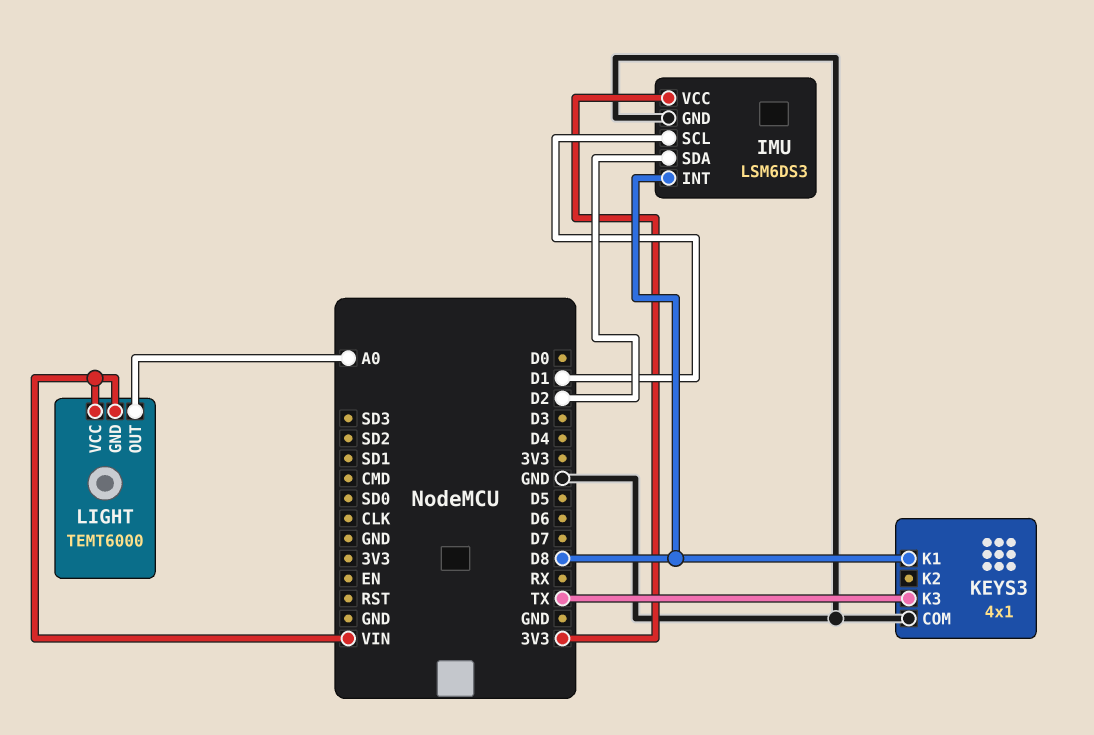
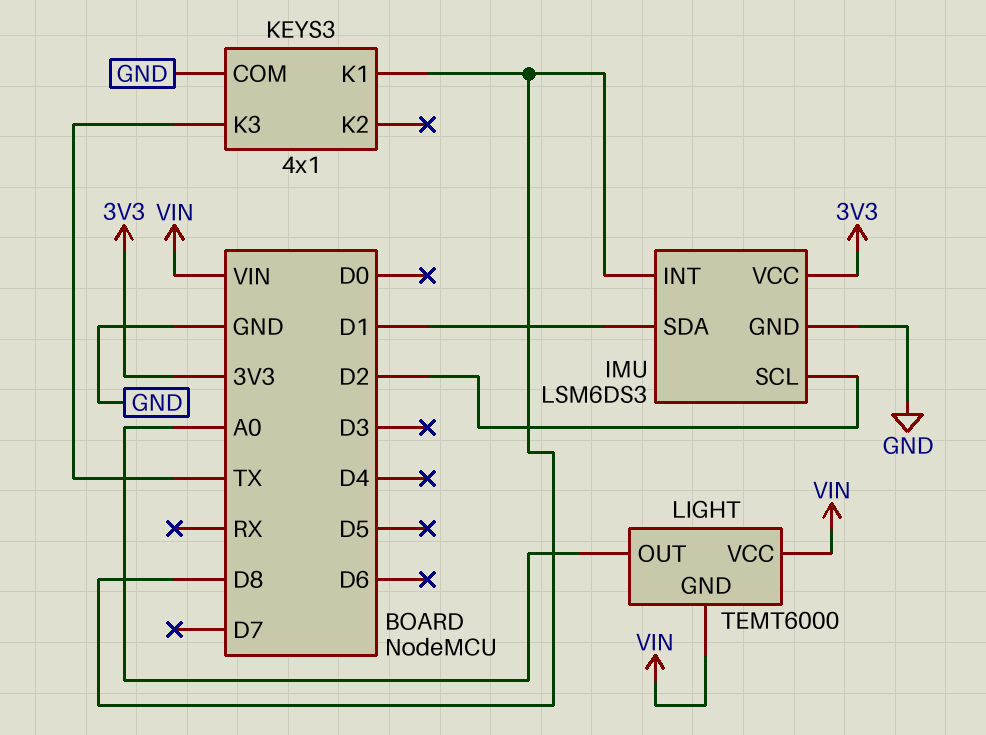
IMU pin SCL: D1 -> D2
IMU pin SDA: D2 -> D1

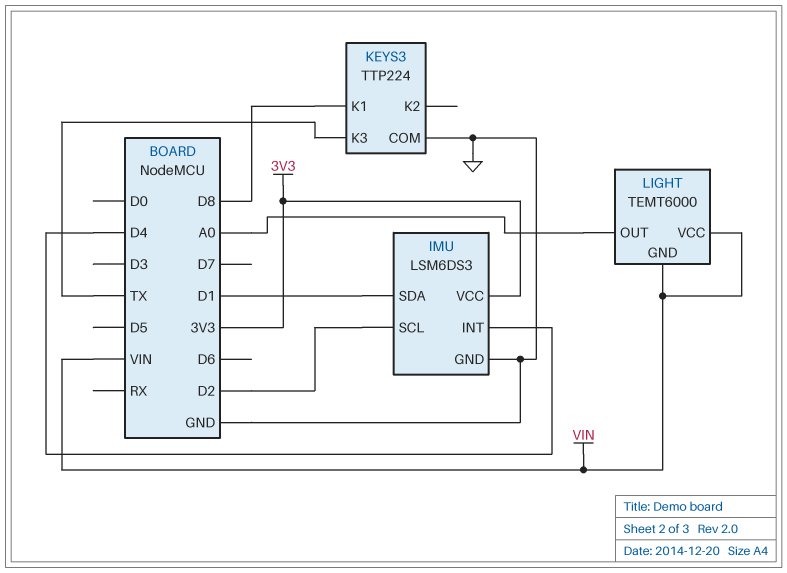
IMU pin INT: D8 -> D4
KEYS3: 4x1 -> TTP224

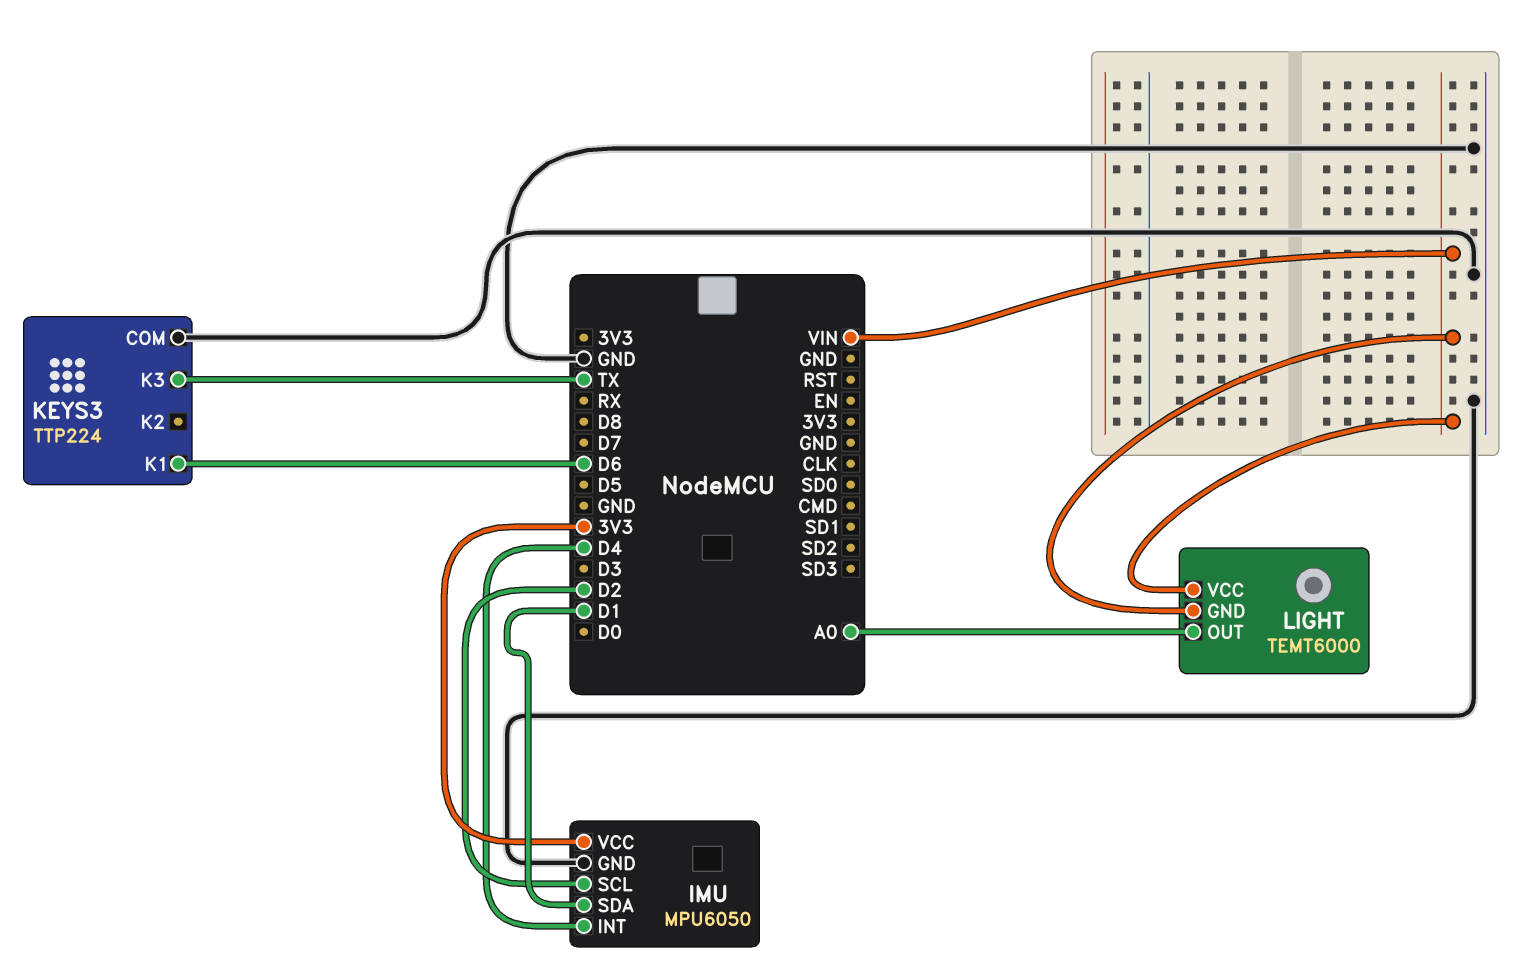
IMU: LSM6DS3 -> MPU6050
KEYS3 pin K1: D8 -> D6

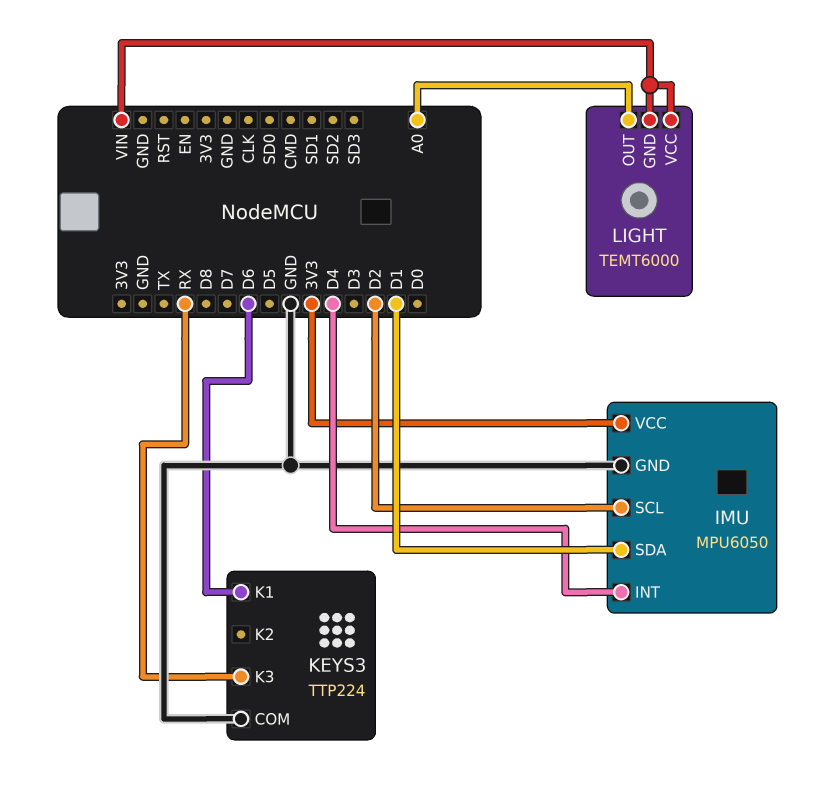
KEYS3 pin K3: TX -> RX

